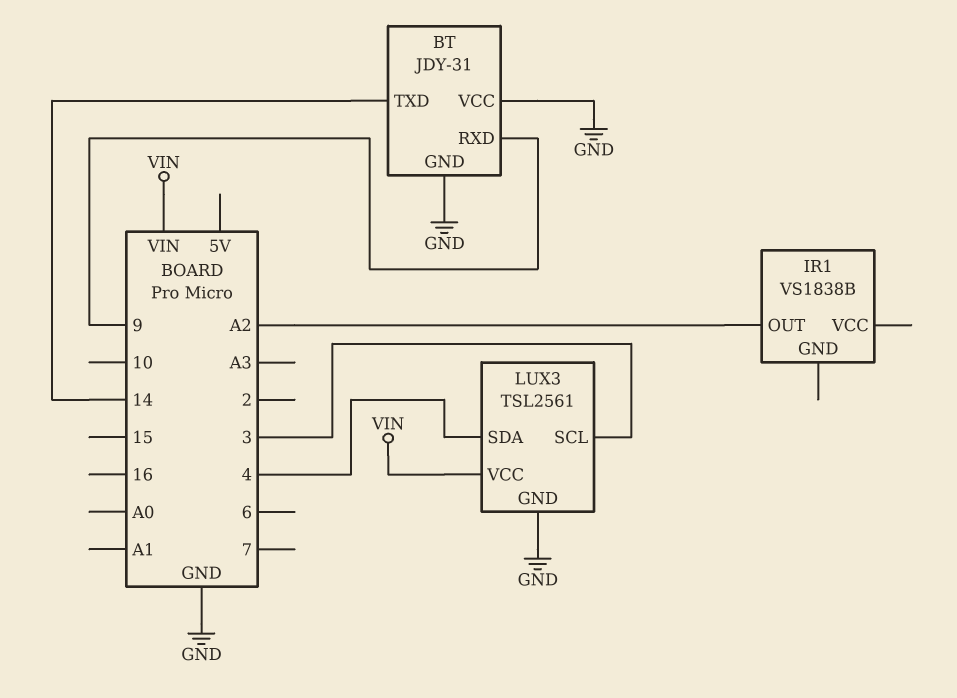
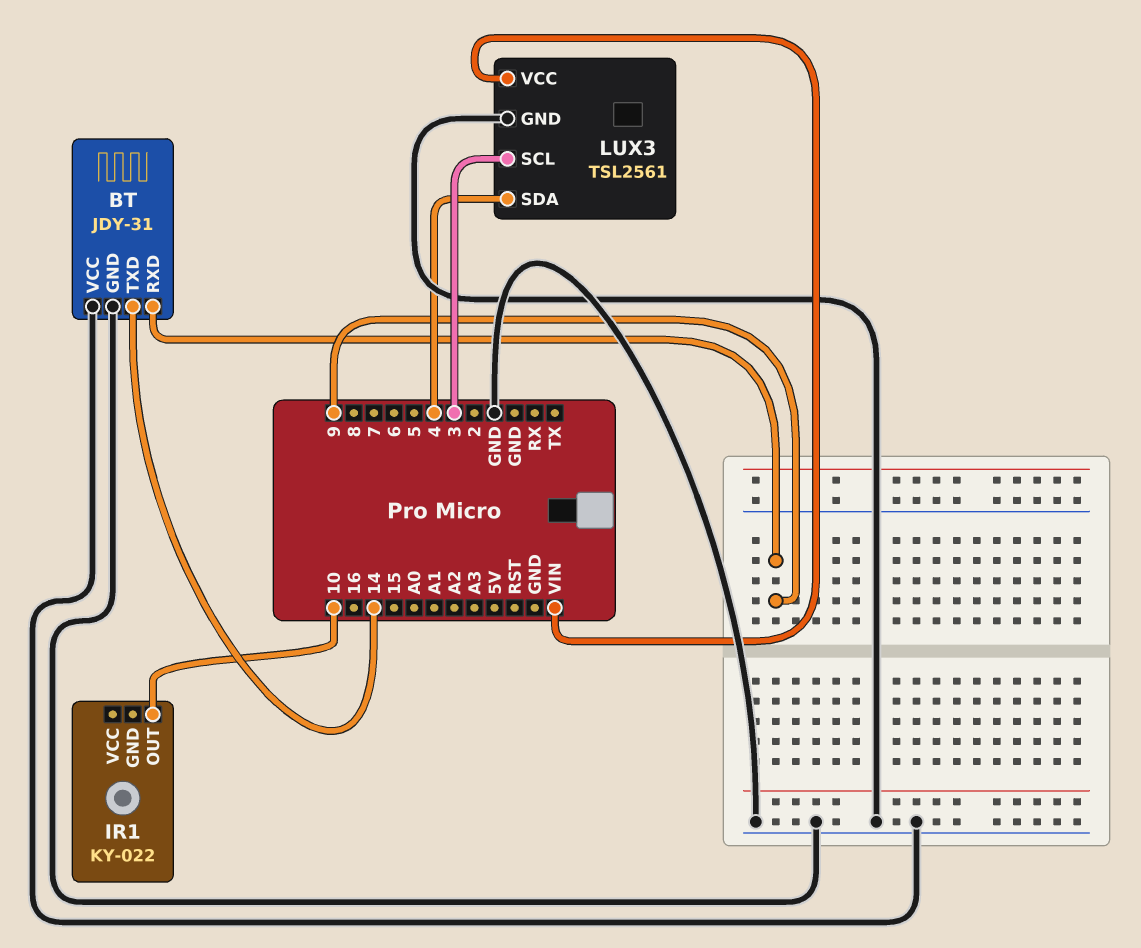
IR1: VS1838B -> KY-022
IR1 pin OUT: A2 -> 10

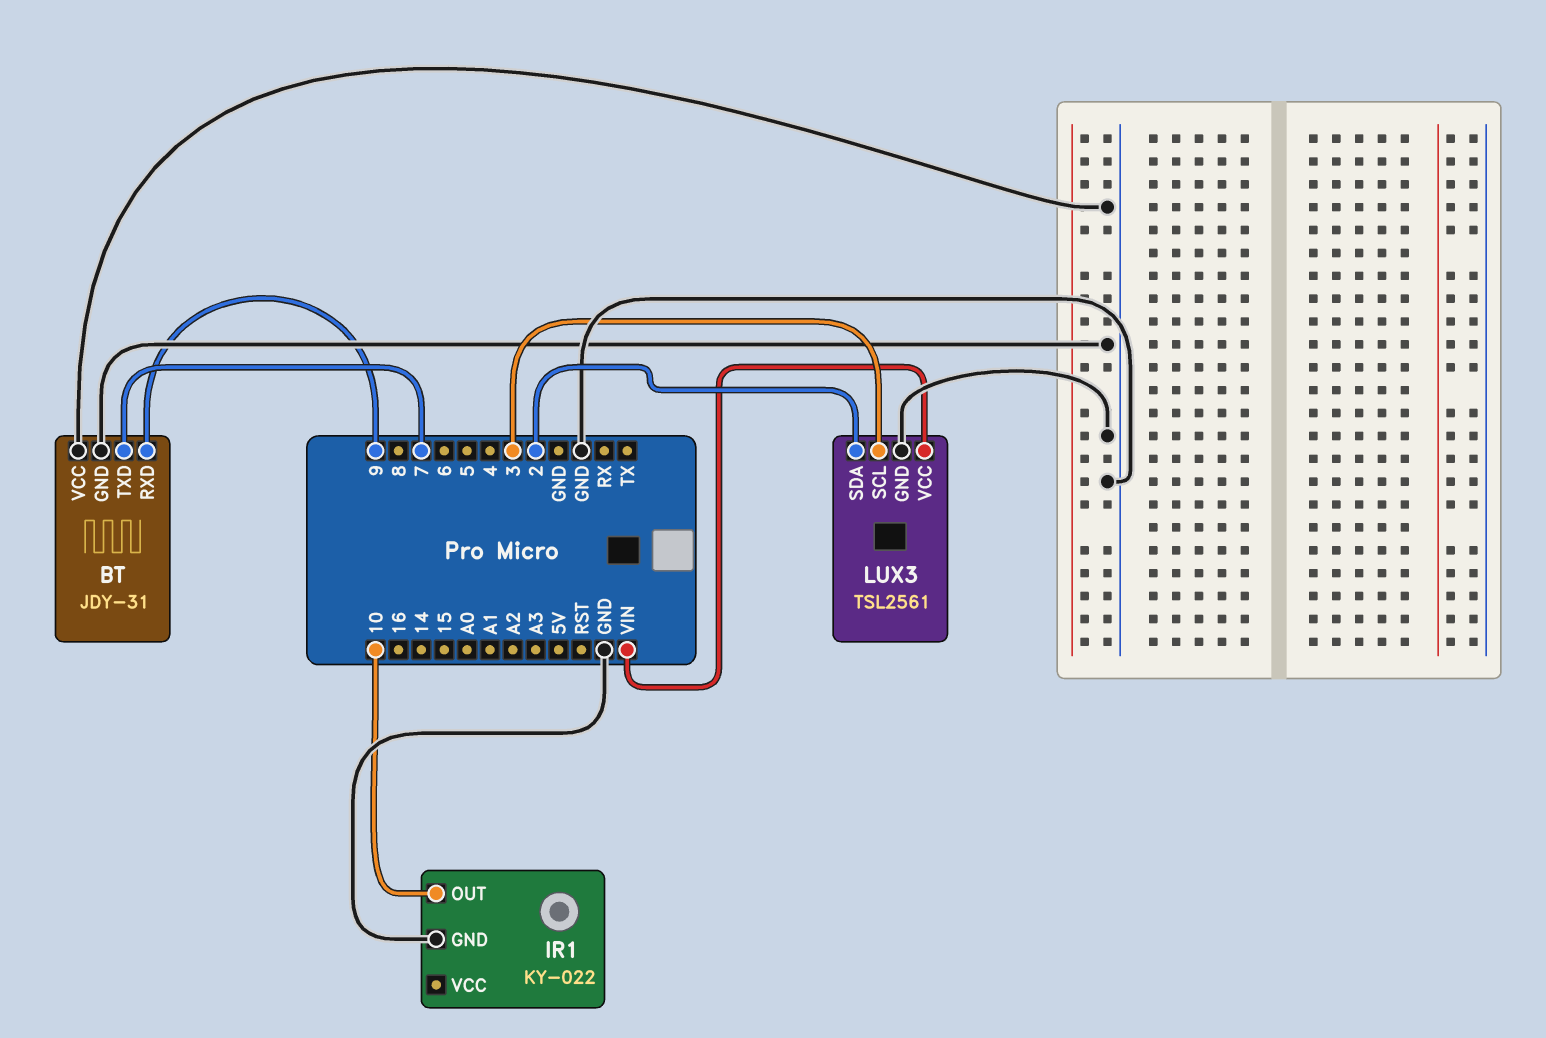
BT pin TXD: 14 -> 7
IR1 pin GND: none -> GND
LUX3 pin SDA: 4 -> 2

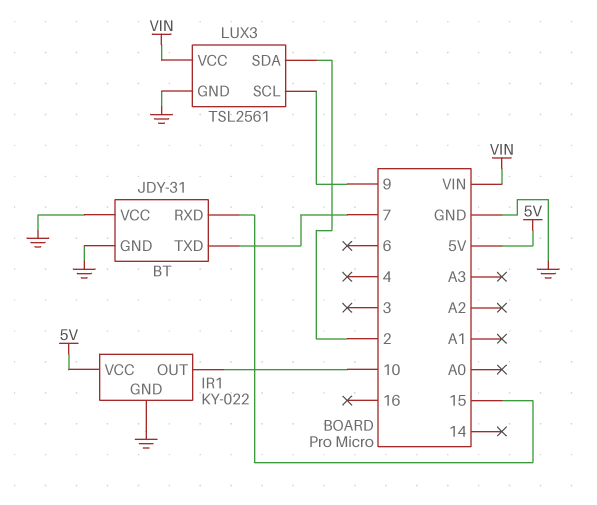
BT pin RXD: 9 -> 15
IR1 pin VCC: none -> 5V
LUX3 pin SCL: 3 -> 9

